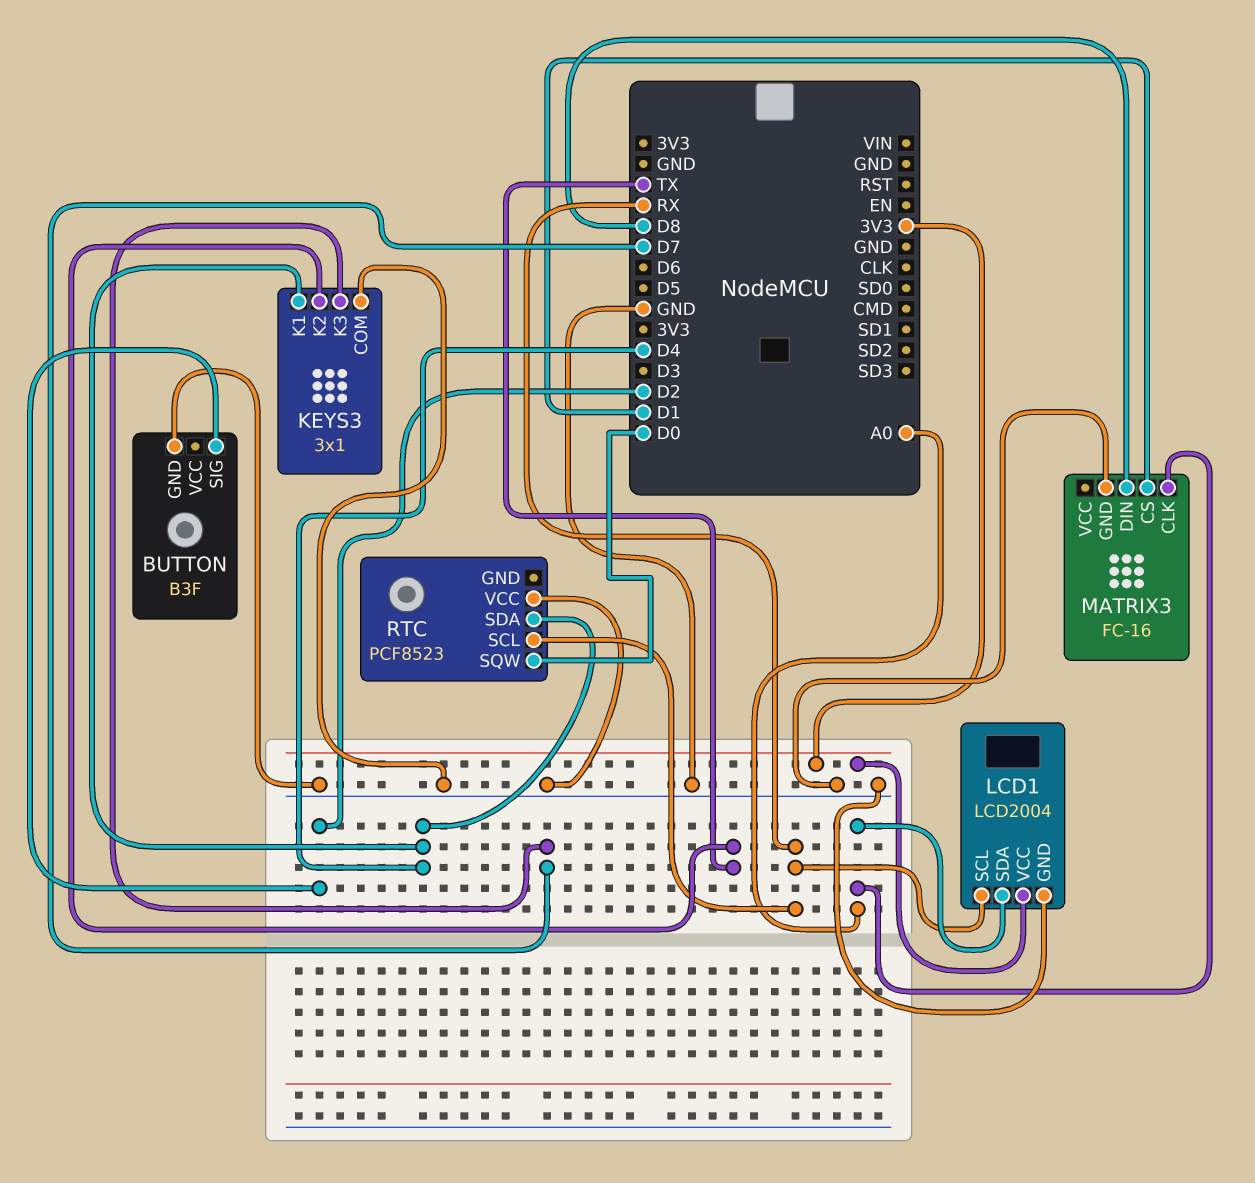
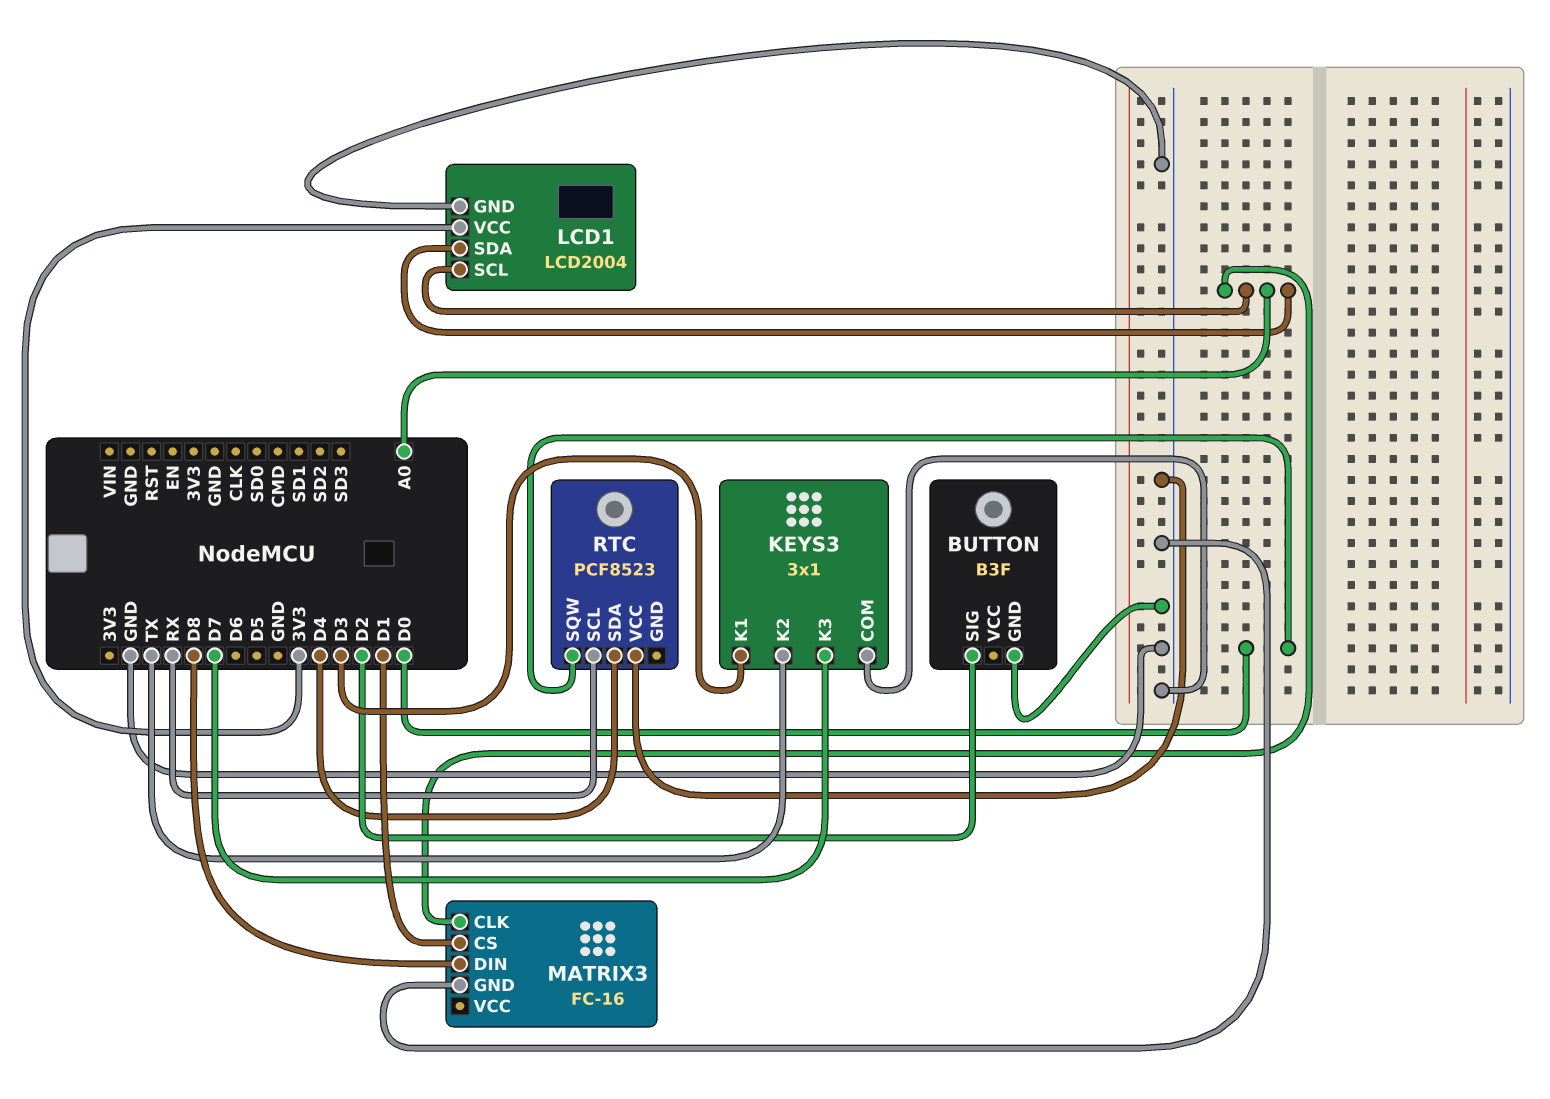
KEYS3 pin K1: D4 -> D3
LCD1 pin SCL: RX -> A0

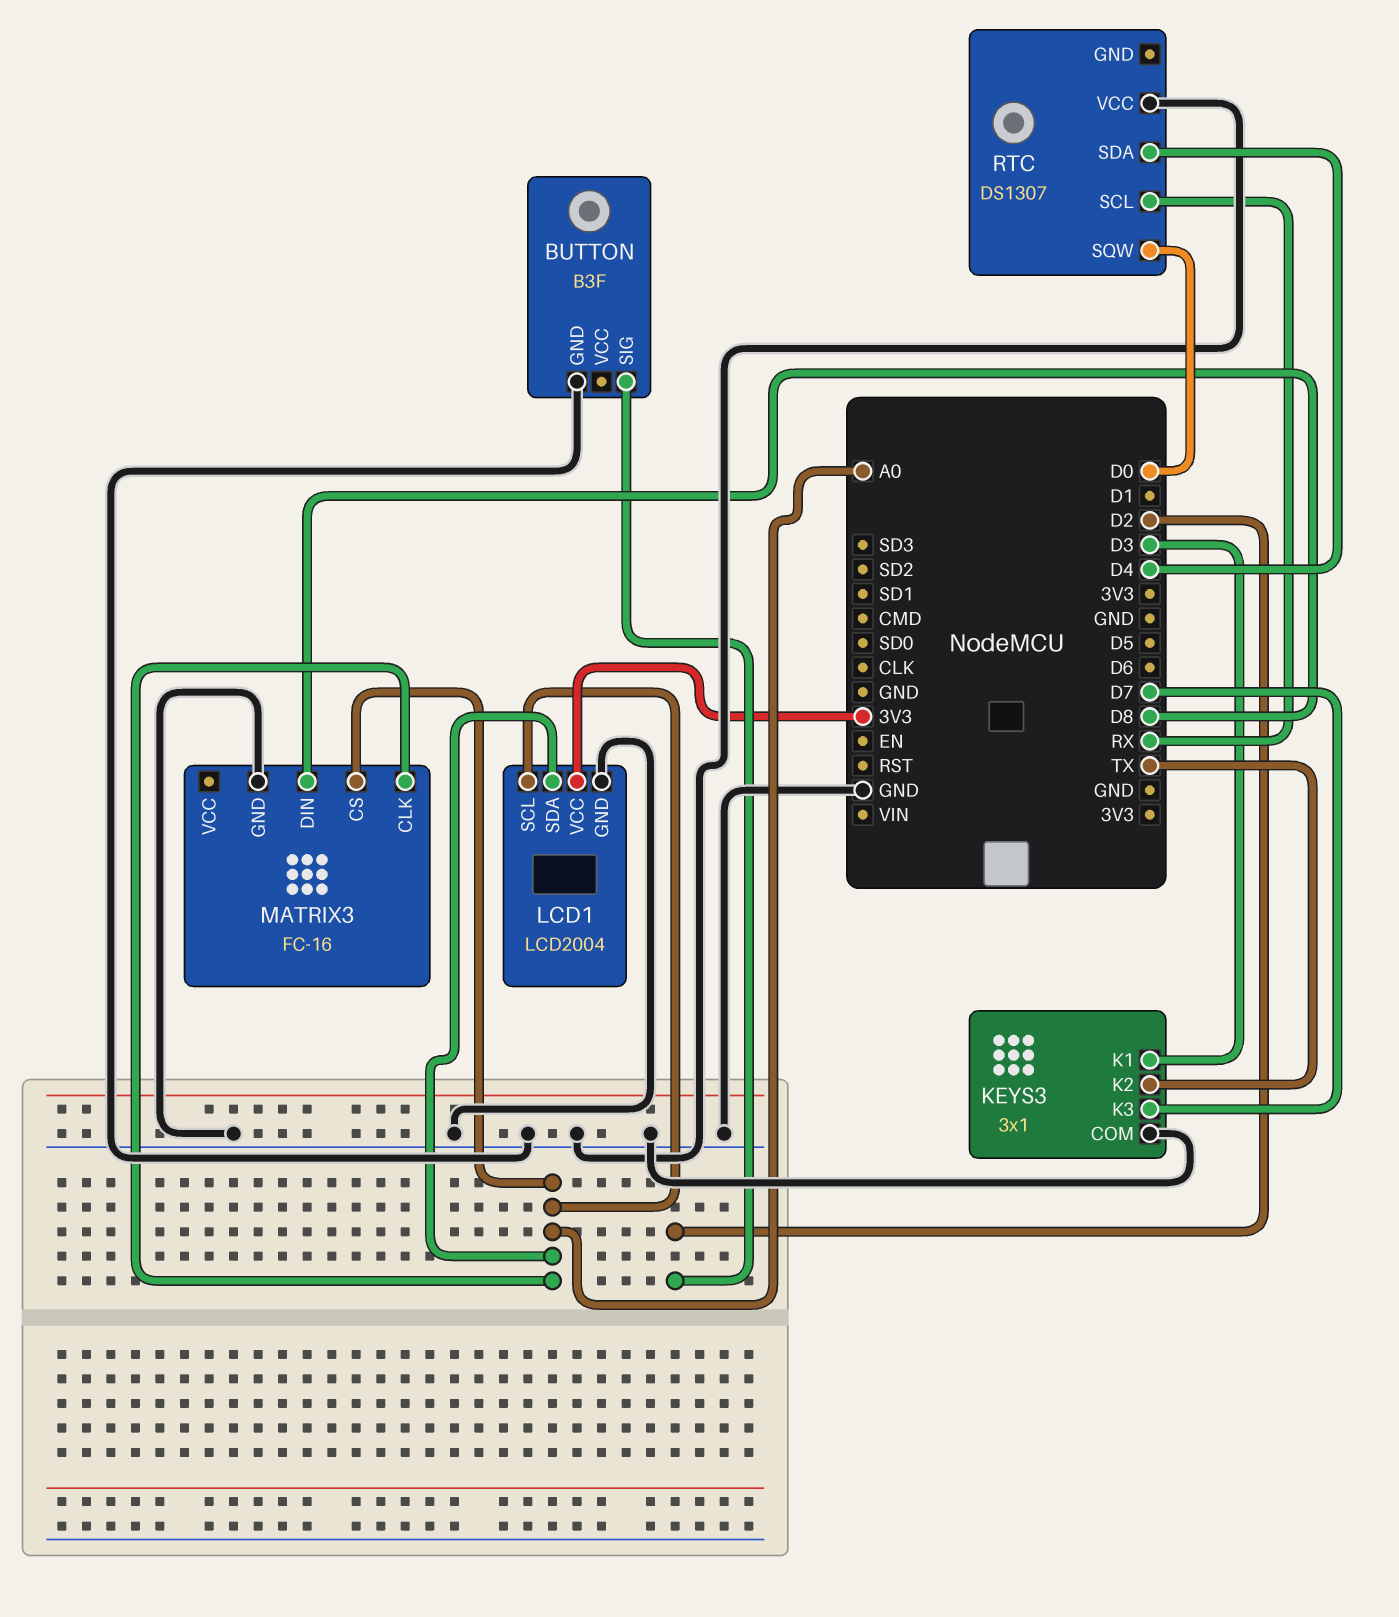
MATRIX3 pin CS: D1 -> A0
RTC: PCF8523 -> DS1307

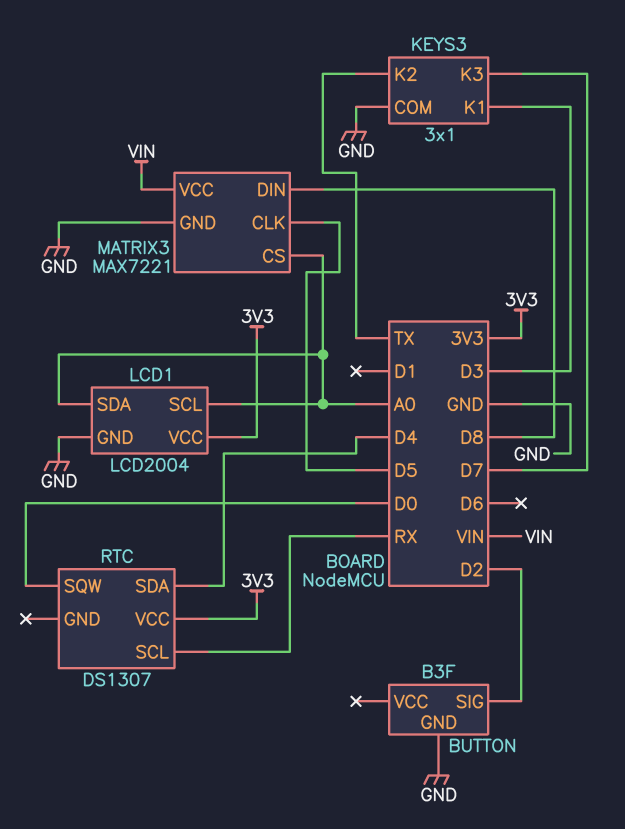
MATRIX3: FC-16 -> MAX7221
MATRIX3 pin CLK: A0 -> D5
MATRIX3 pin VCC: none -> VIN
RTC pin VCC: GND -> 3V3

